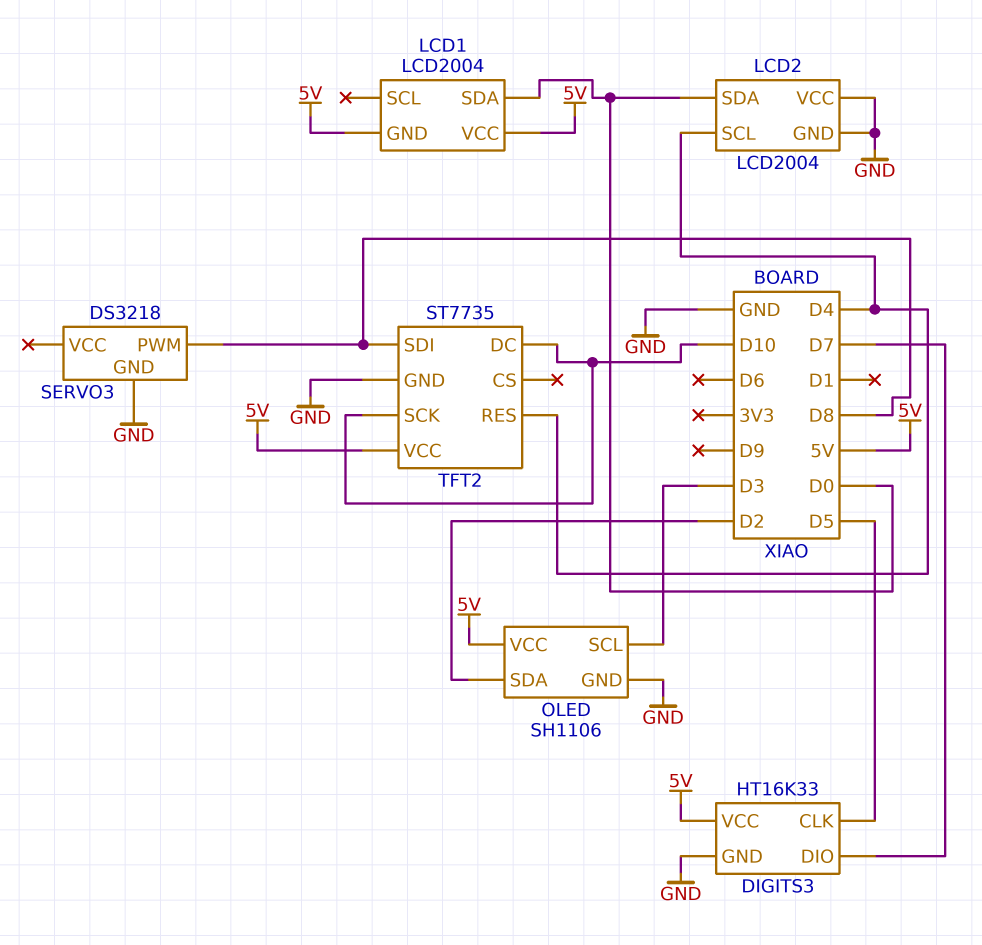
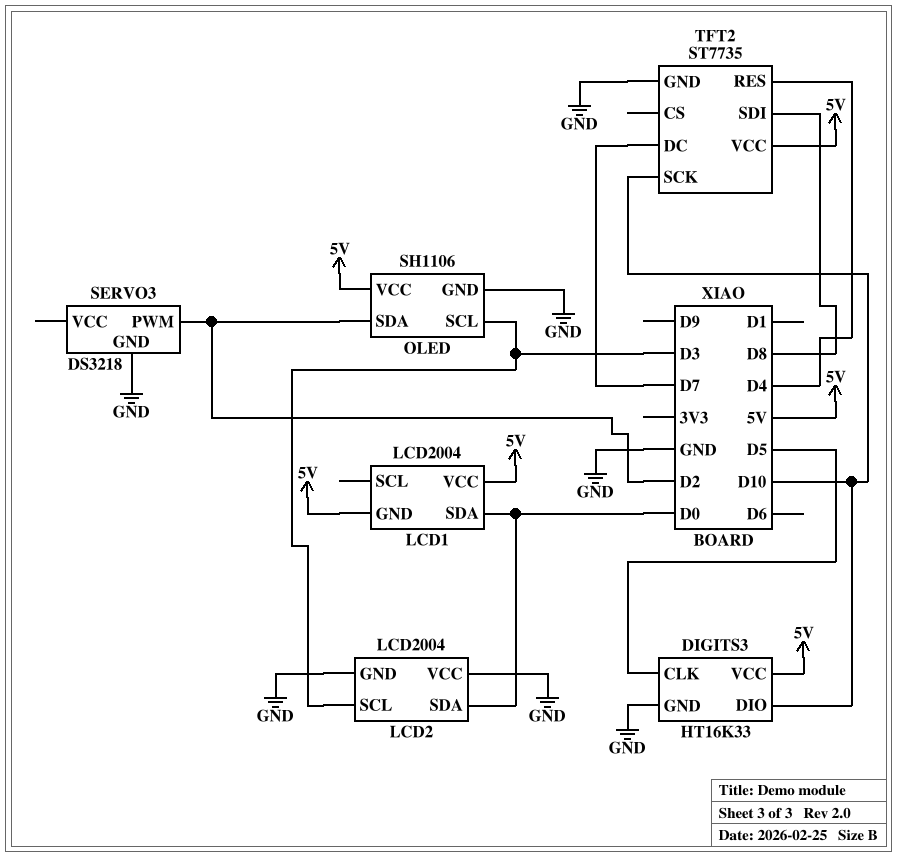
DIGITS3 pin DIO: D7 -> D10
LCD2 pin SCL: D4 -> D3
SERVO3 pin PWM: D8 -> D2
TFT2 pin DC: D10 -> D7

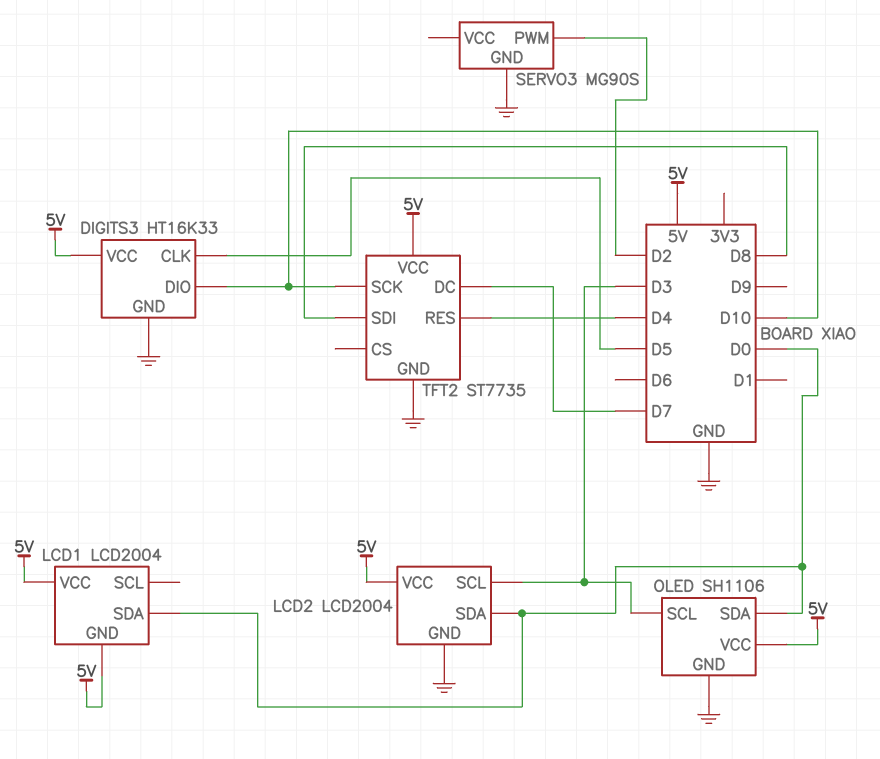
LCD2 pin VCC: GND -> 5V
OLED pin SDA: D2 -> D0
SERVO3: DS3218 -> MG90S

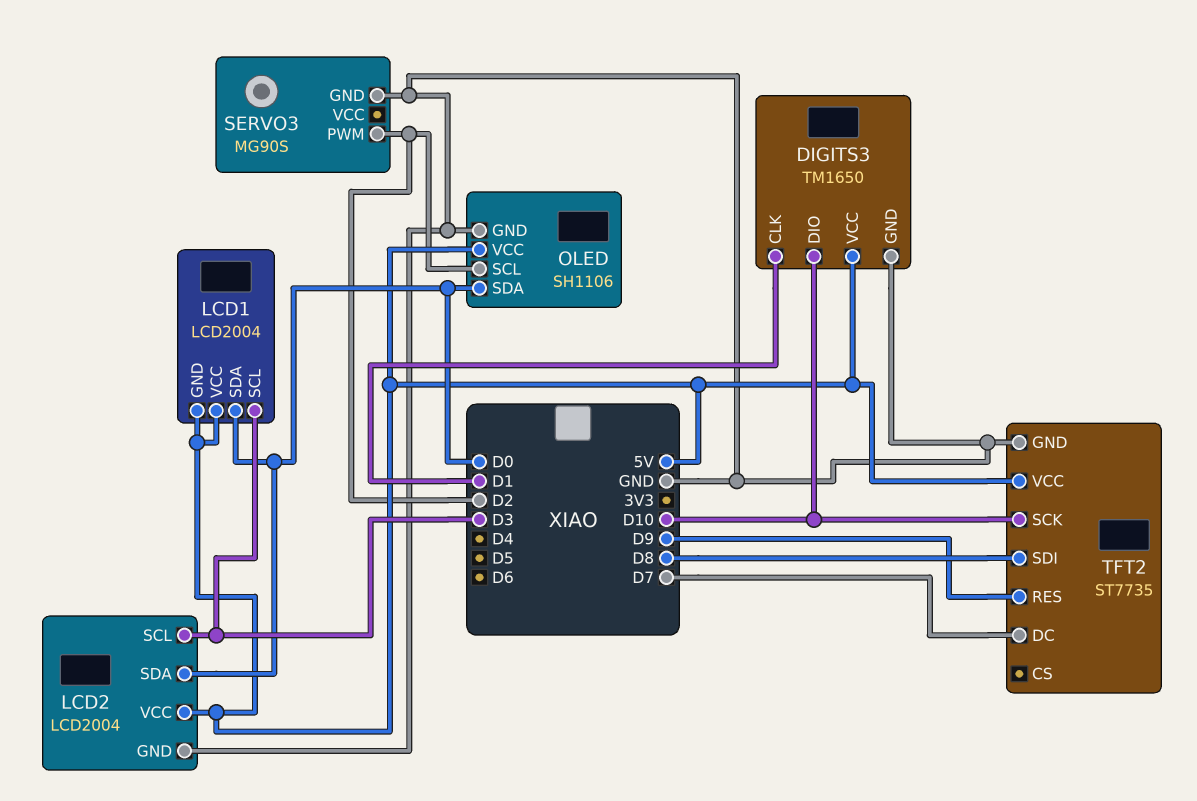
DIGITS3: HT16K33 -> TM1650
DIGITS3 pin CLK: D5 -> D1
LCD1 pin SCL: none -> D3
OLED pin SCL: D3 -> D2
TFT2 pin RES: D4 -> D9

